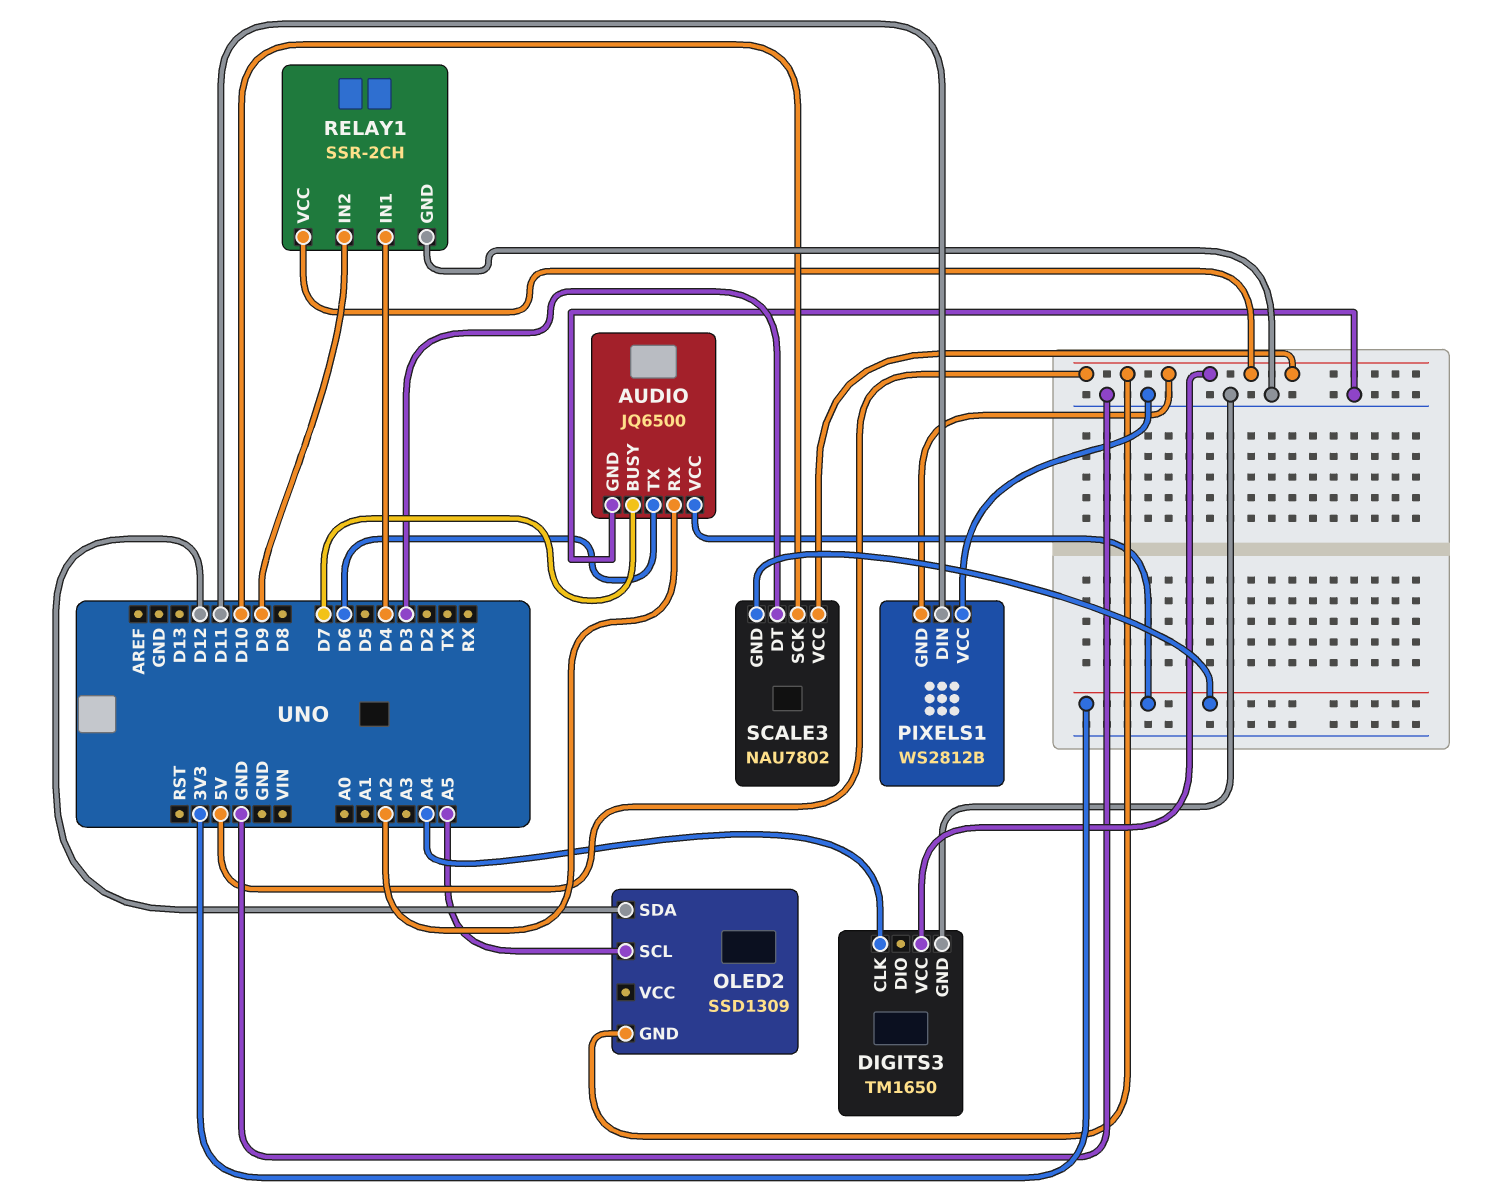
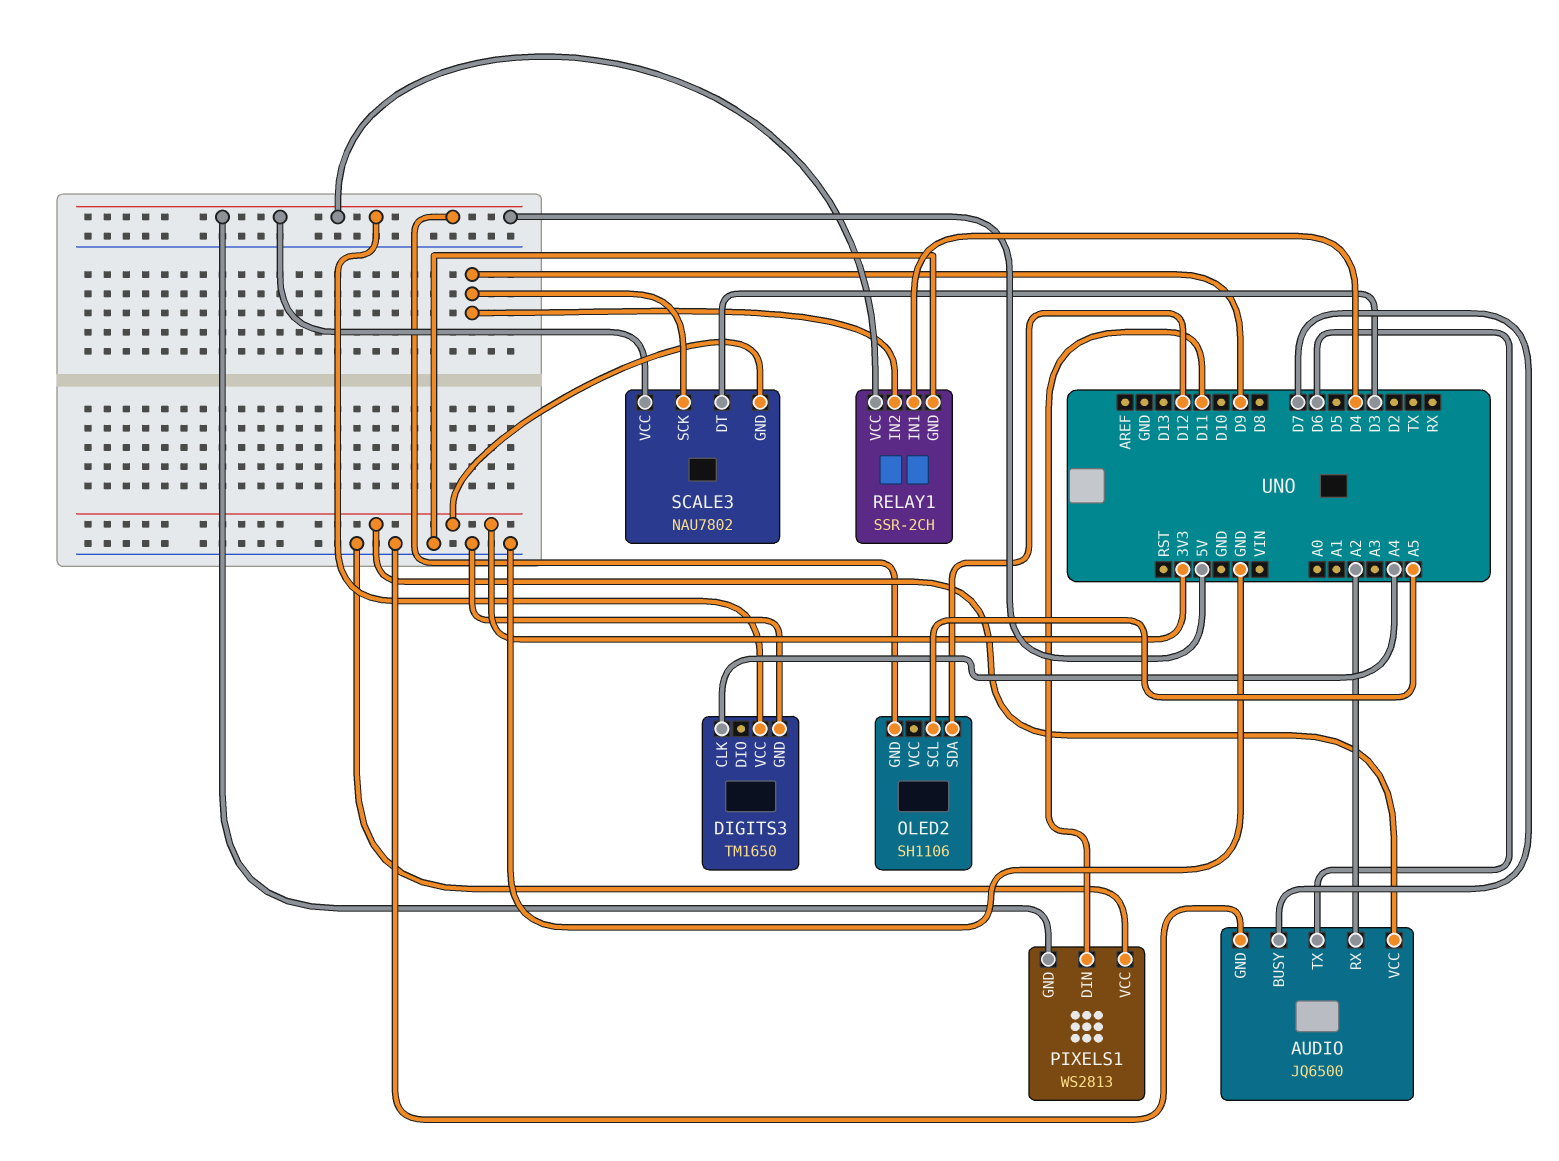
OLED2: SSD1309 -> SH1106
PIXELS1: WS2812B -> WS2813
SCALE3 pin SCK: D10 -> D9

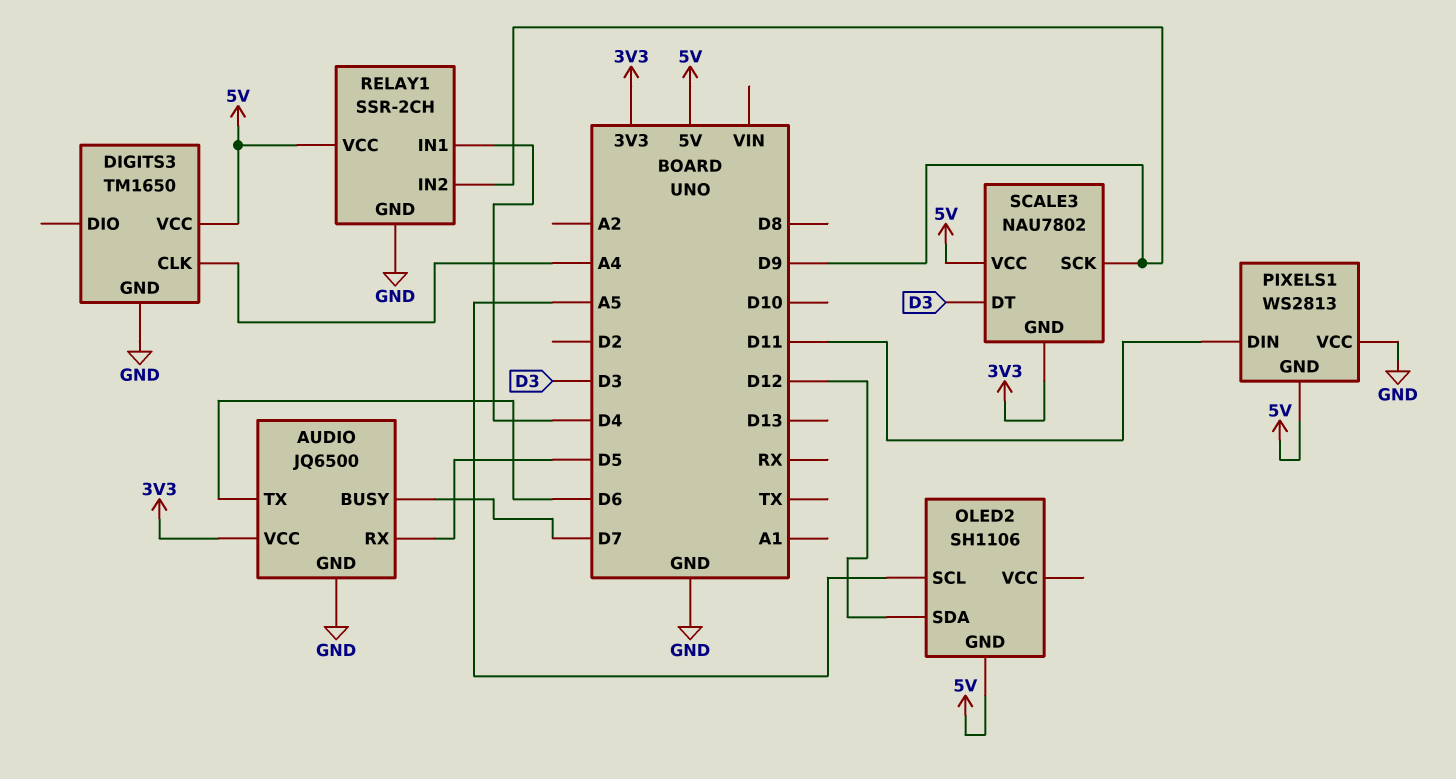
AUDIO pin RX: A2 -> D5

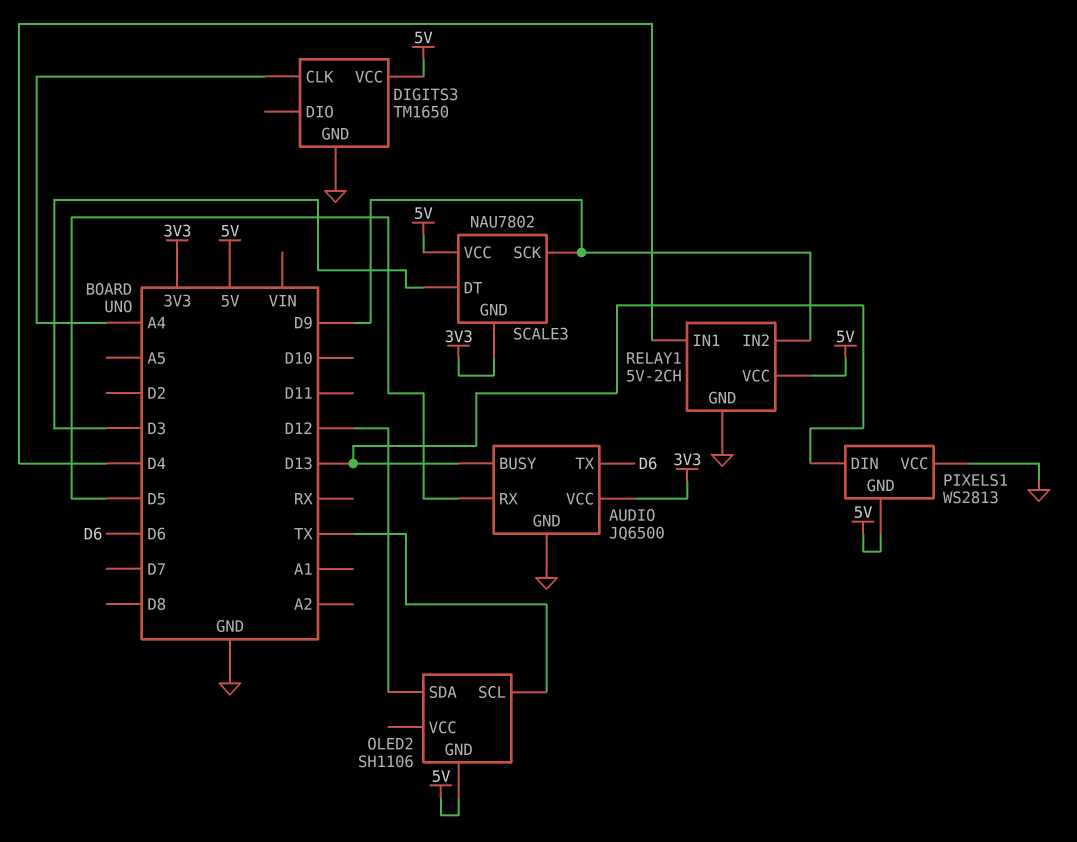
AUDIO pin BUSY: D7 -> D13
OLED2 pin SCL: A5 -> TX
PIXELS1 pin DIN: D11 -> D13
RELAY1: SSR-2CH -> 5V-2CH

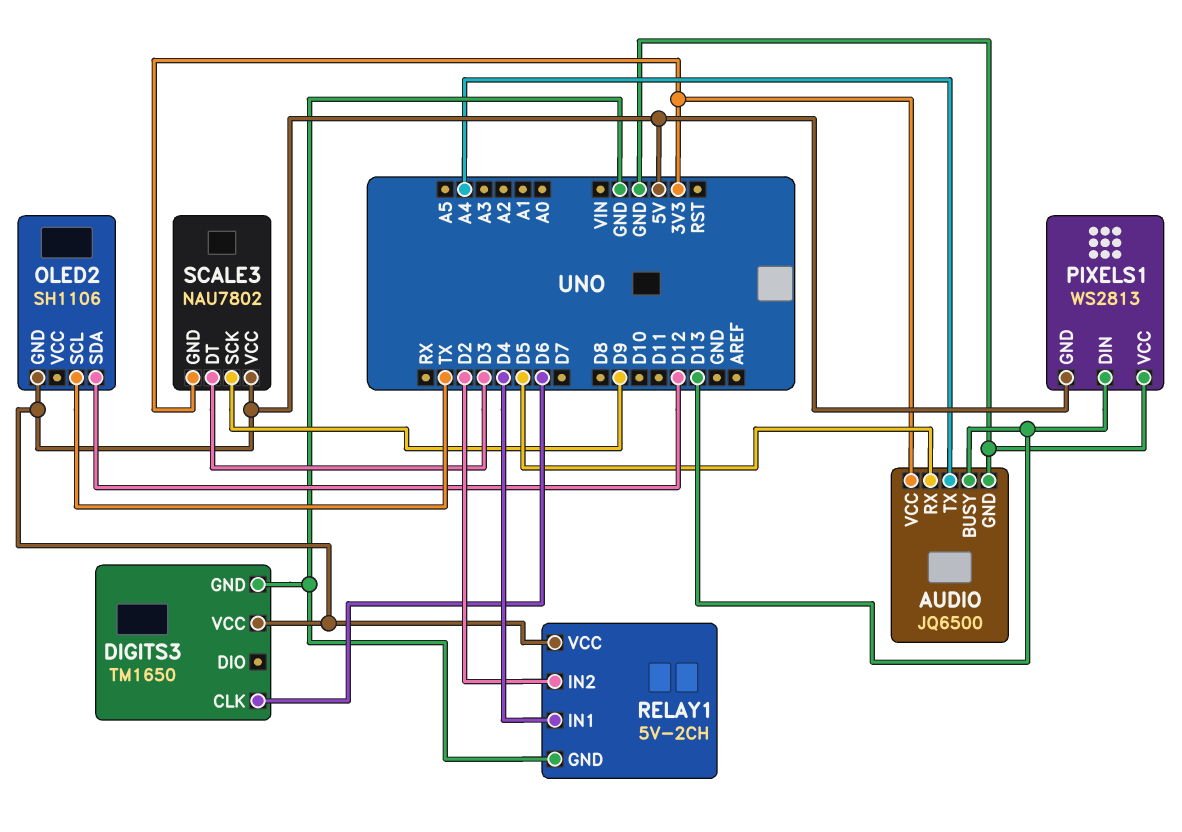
AUDIO pin TX: D6 -> A4
DIGITS3 pin CLK: A4 -> D6
RELAY1 pin IN2: D9 -> D2

